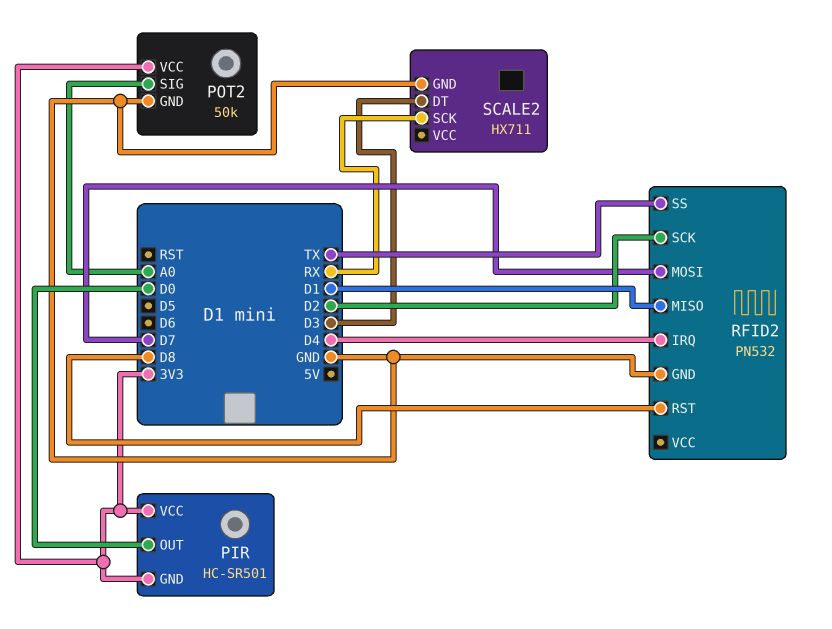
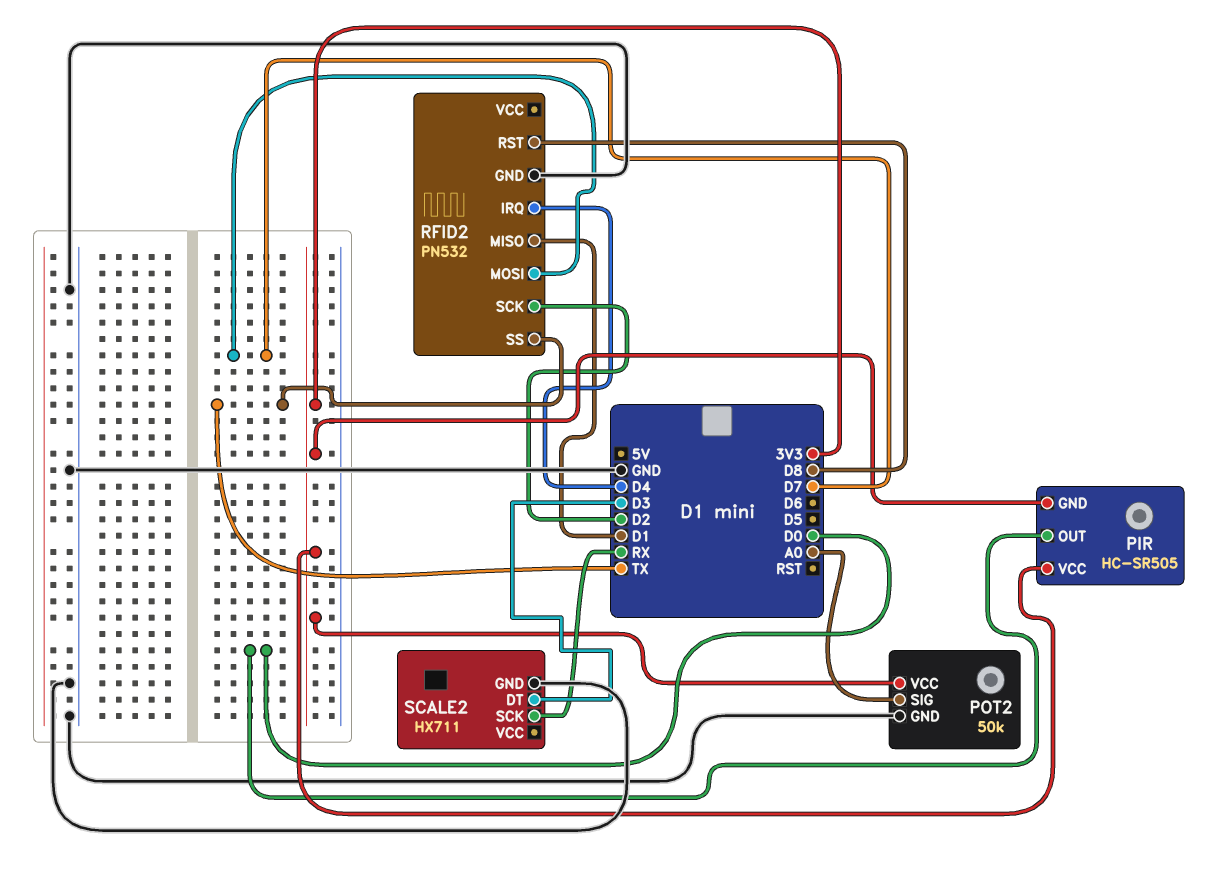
PIR: HC-SR501 -> HC-SR505

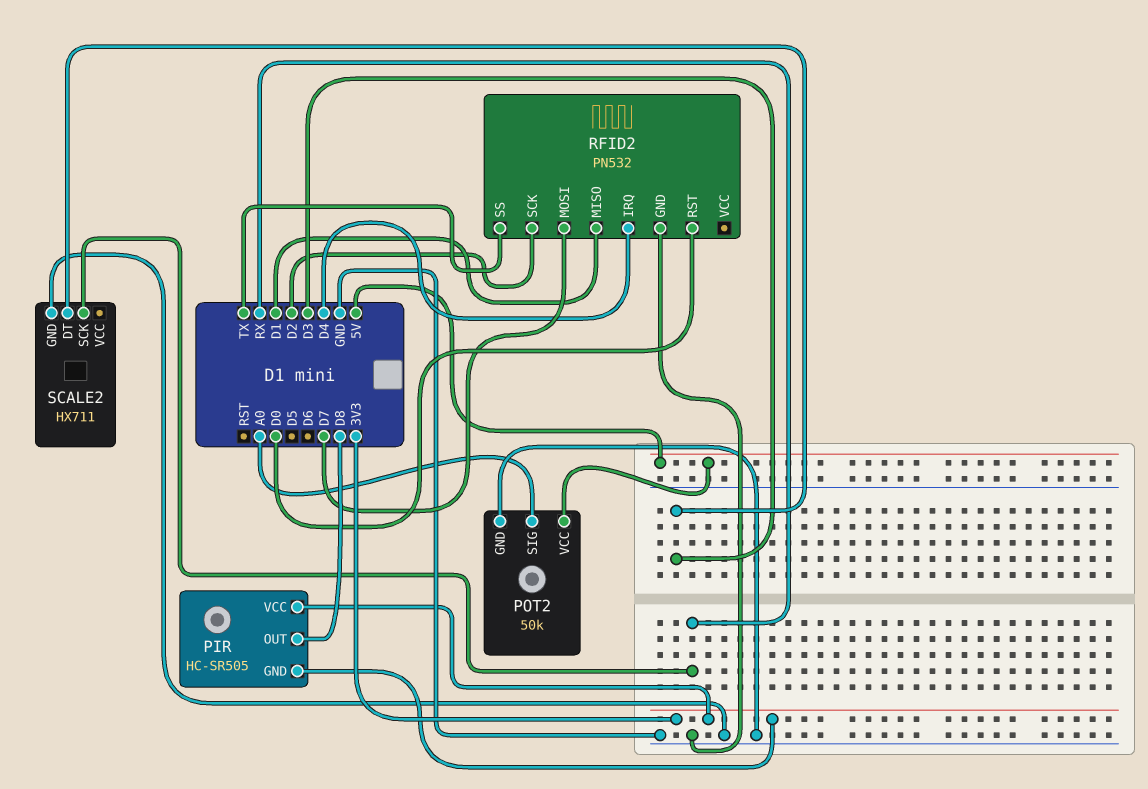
PIR pin OUT: D0 -> D8
POT2 pin VCC: 3V3 -> 5V
RFID2 pin RST: D8 -> D0

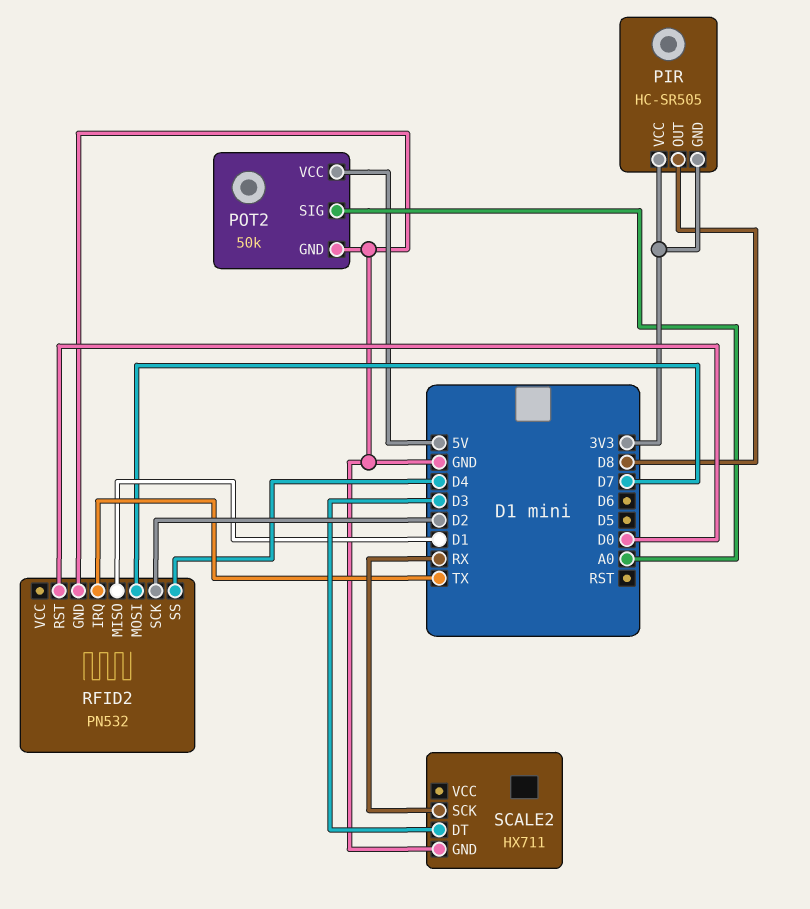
RFID2 pin IRQ: D4 -> TX
RFID2 pin SS: TX -> D4

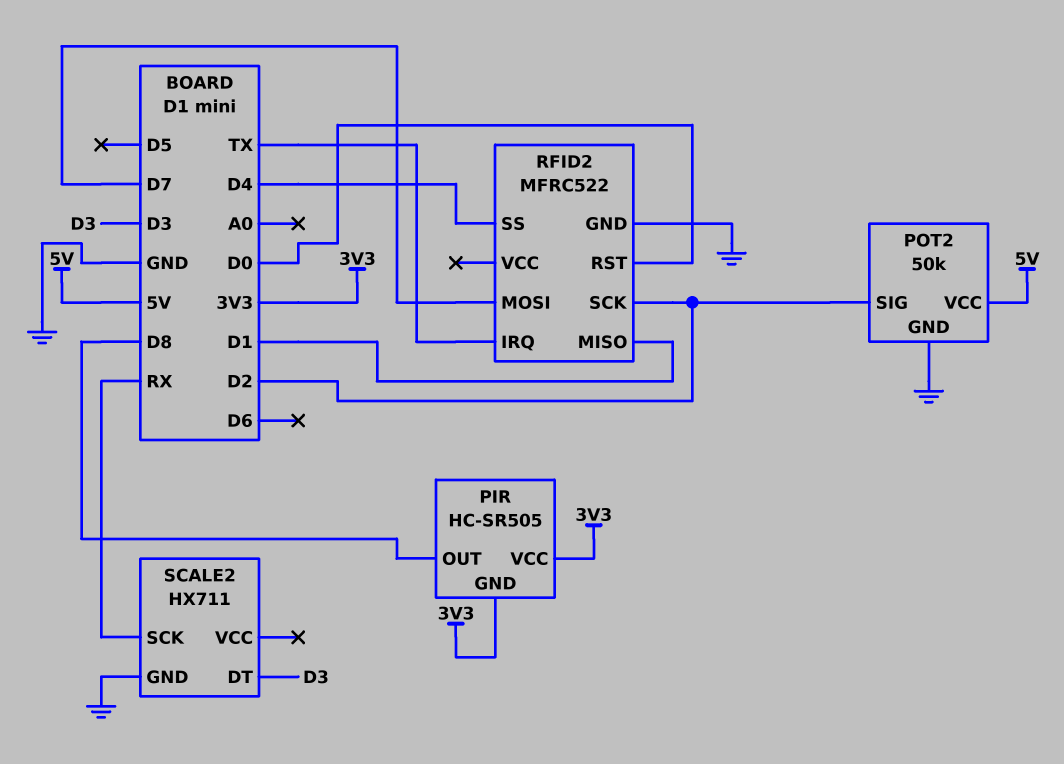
POT2 pin SIG: A0 -> D2
RFID2: PN532 -> MFRC522

